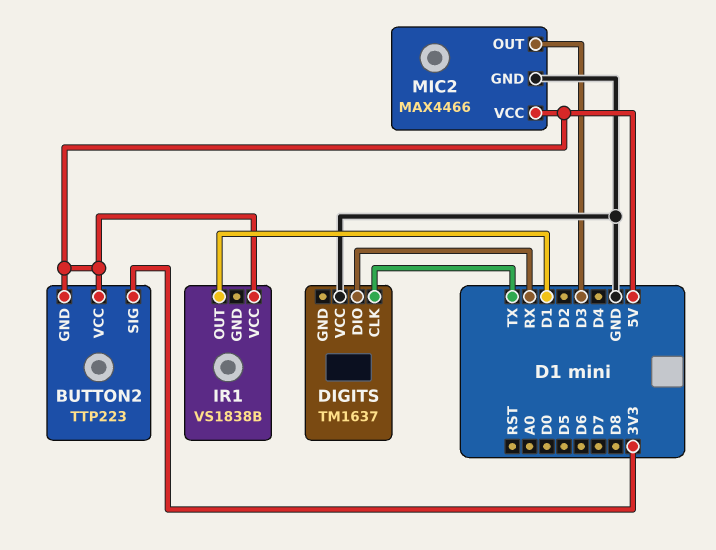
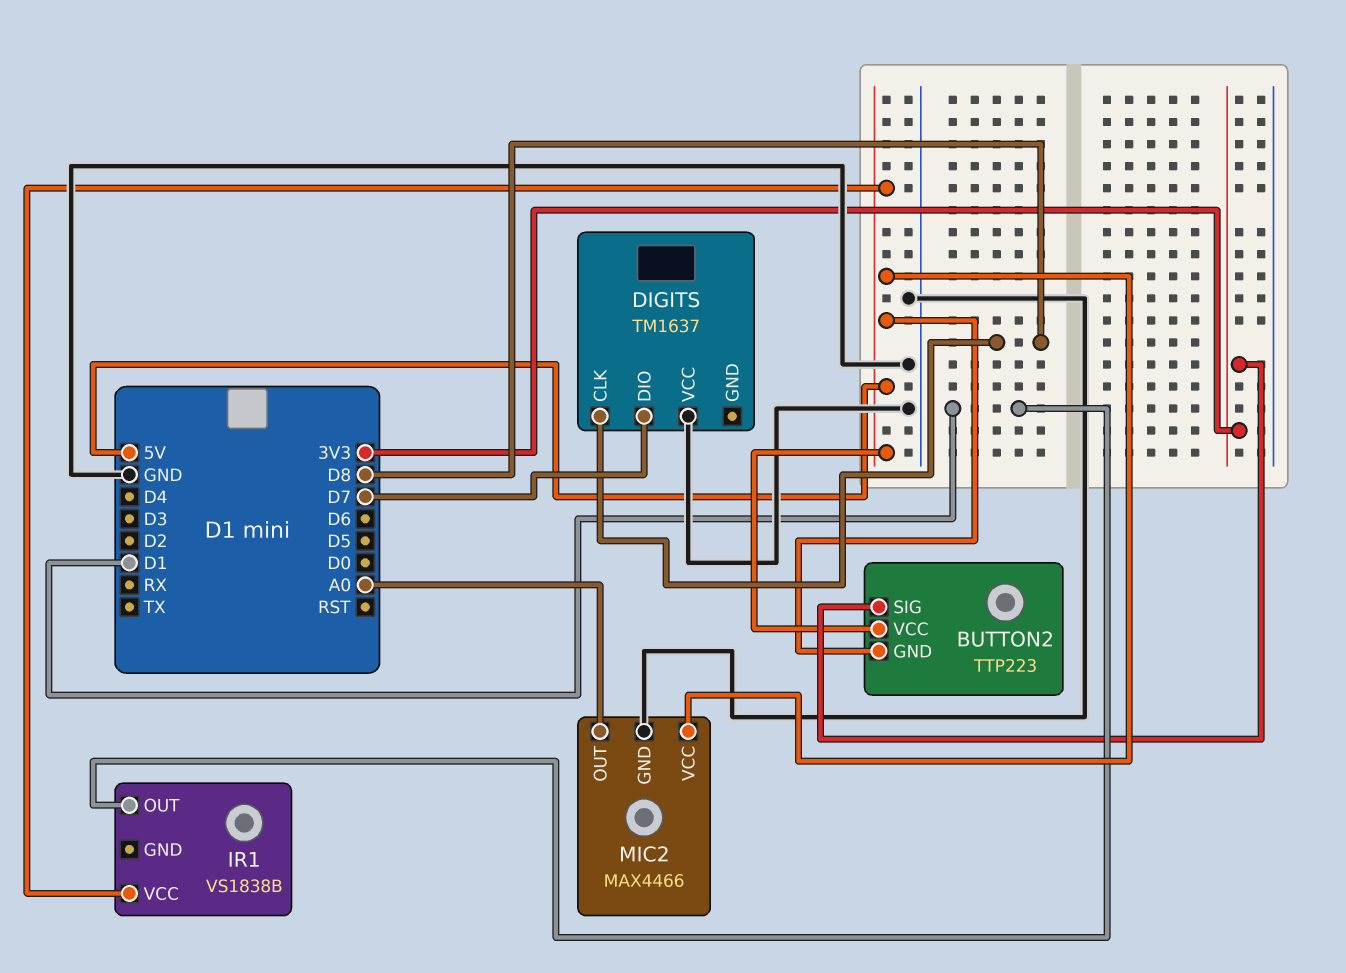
DIGITS pin CLK: TX -> D8
DIGITS pin DIO: RX -> D7
MIC2 pin OUT: D3 -> A0

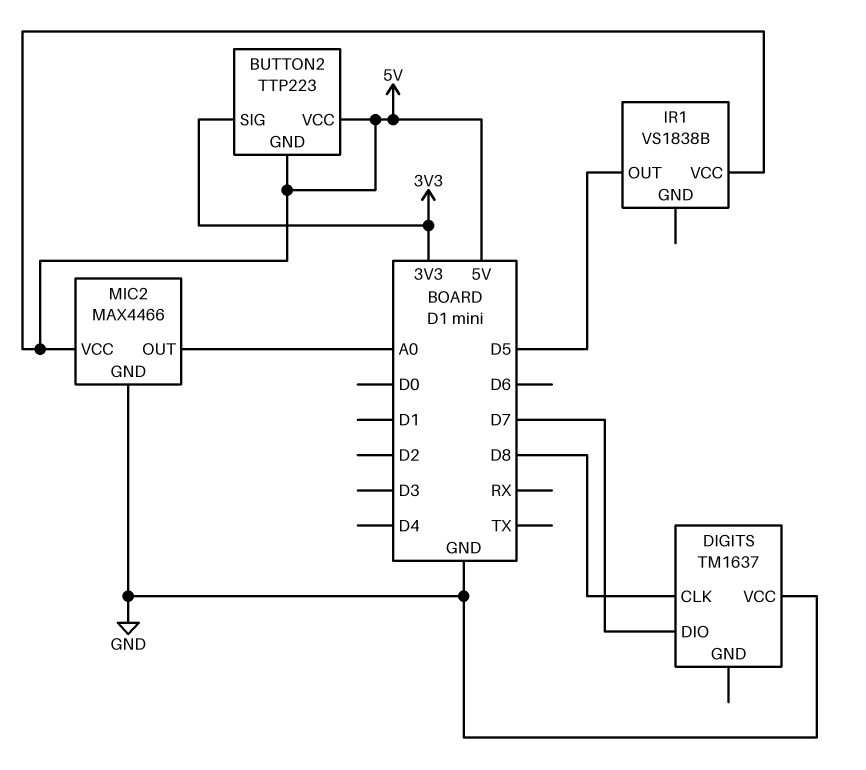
IR1 pin OUT: D1 -> D5

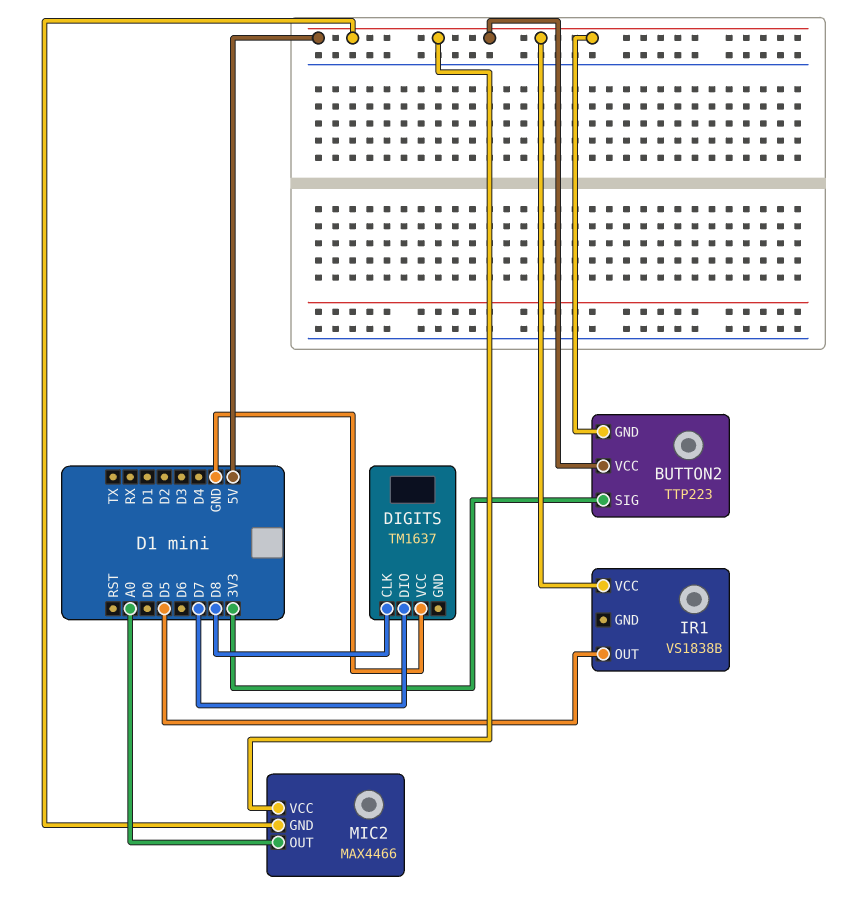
MIC2 pin GND: GND -> 5V

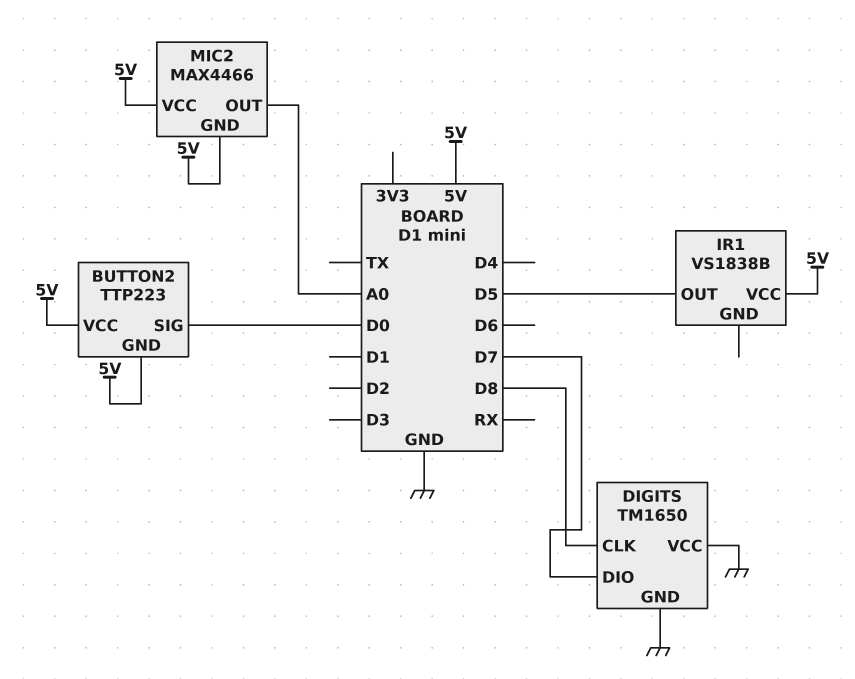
BUTTON2 pin SIG: 3V3 -> D0
DIGITS: TM1637 -> TM1650
DIGITS pin GND: none -> GND

